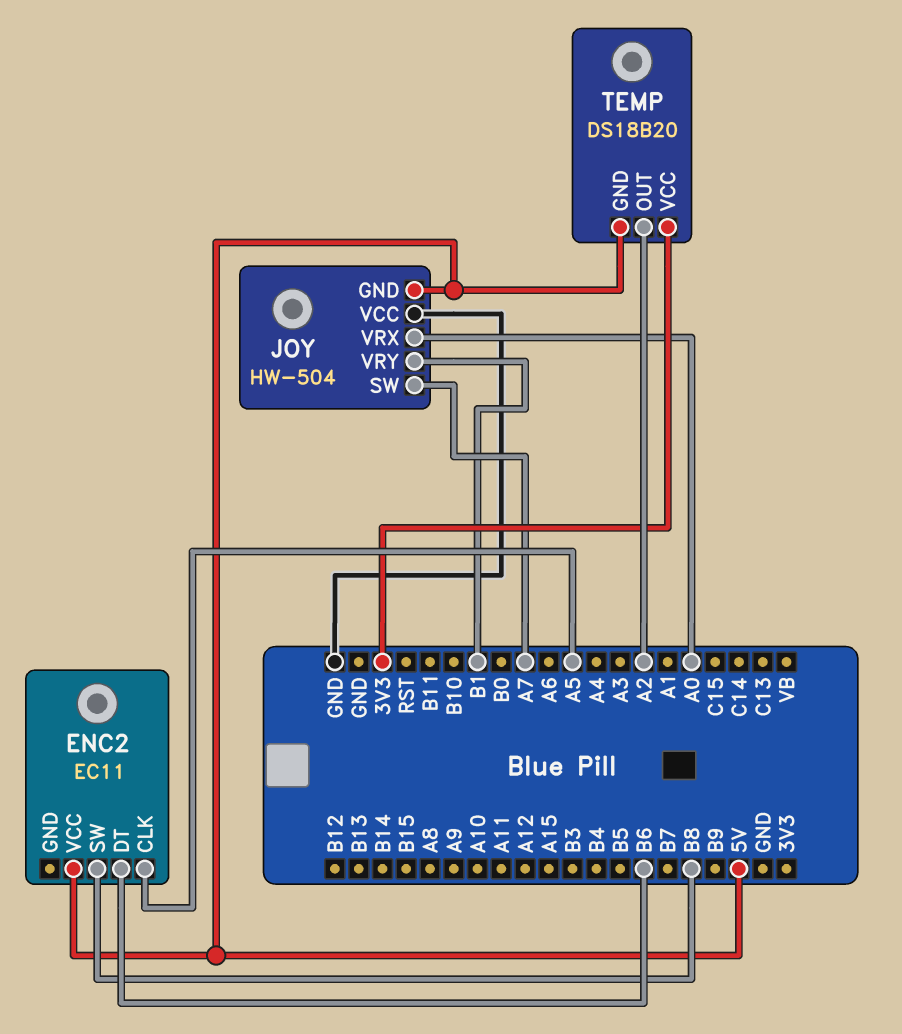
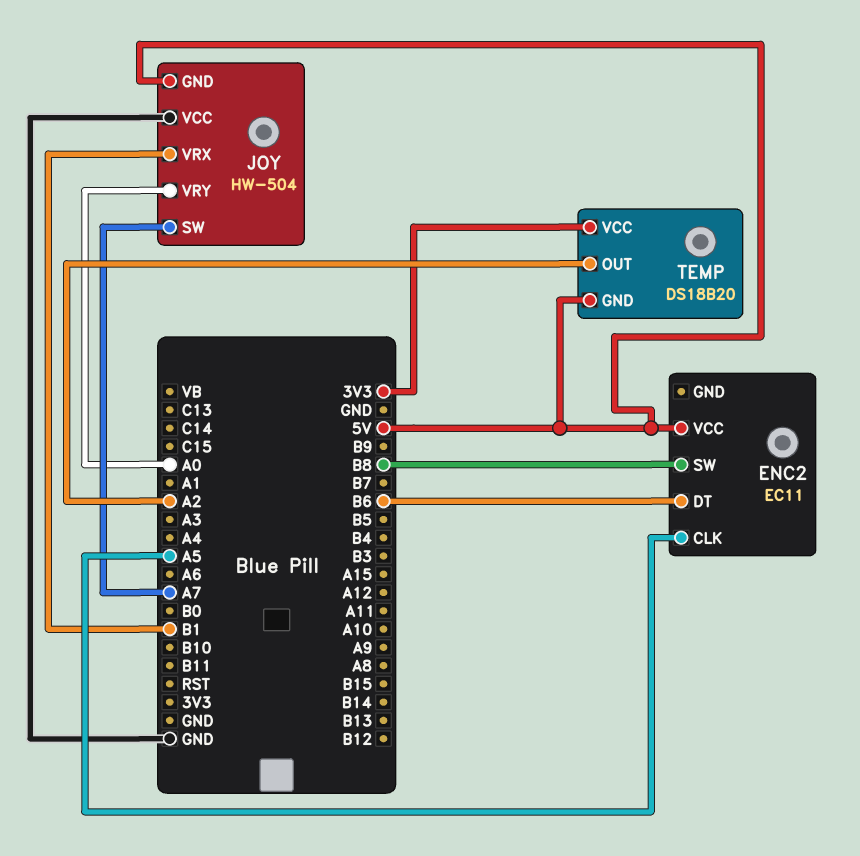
JOY pin VRX: A0 -> B1
JOY pin VRY: B1 -> A0

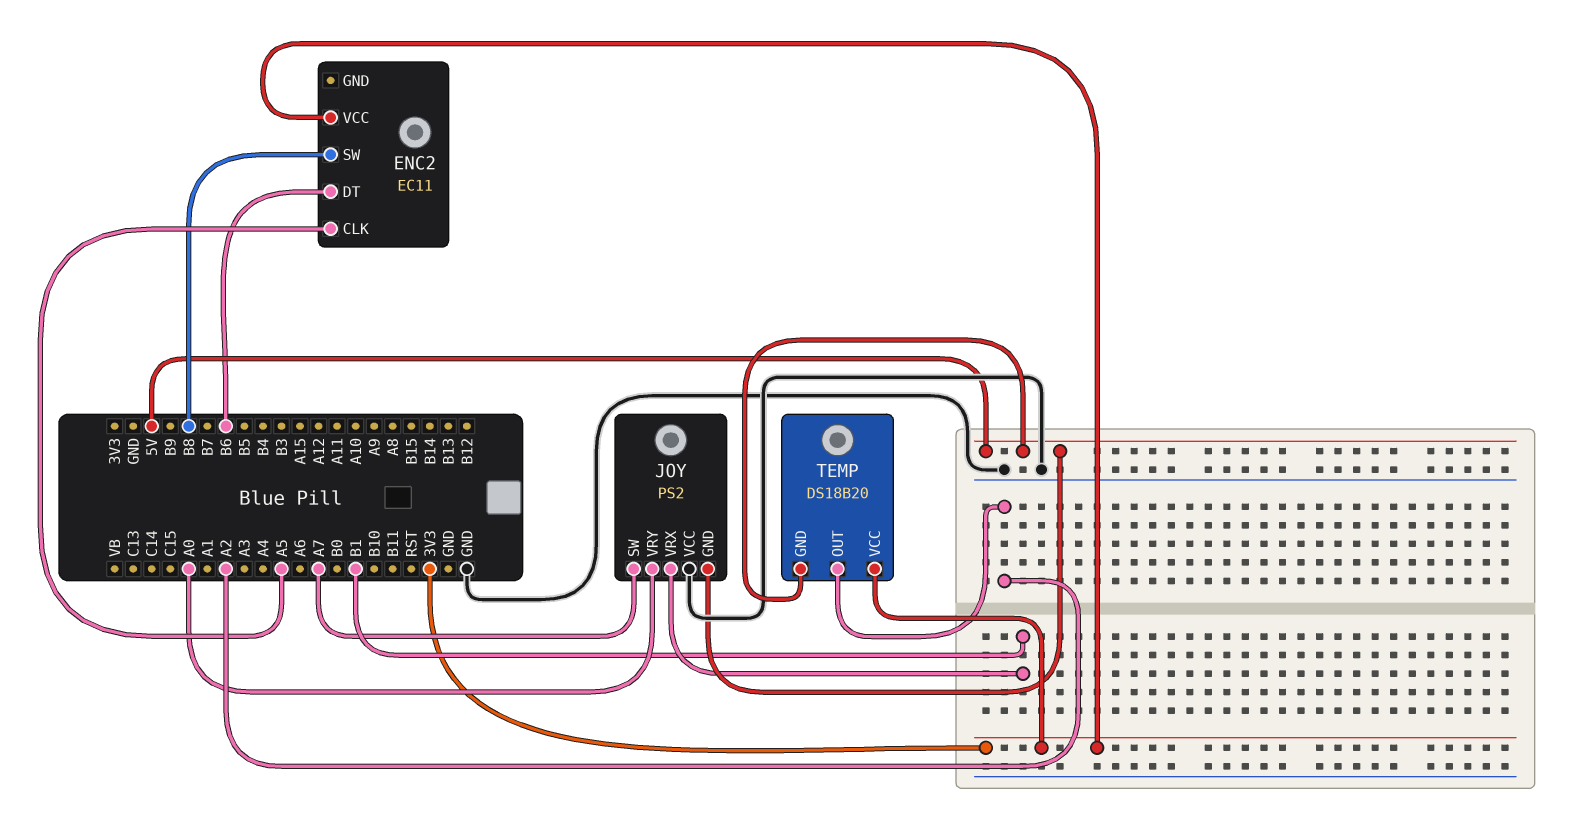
ENC2 pin VCC: 5V -> 3V3
JOY: HW-504 -> PS2

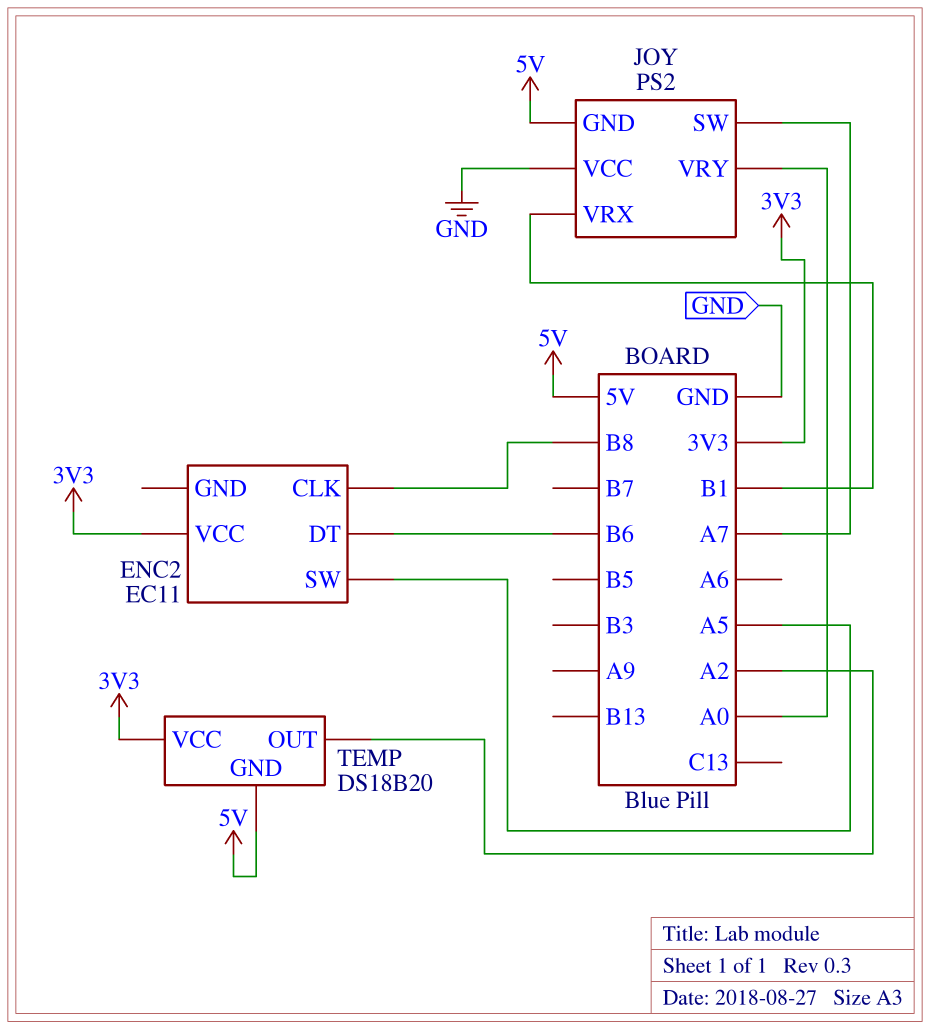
ENC2 pin CLK: A5 -> B8
ENC2 pin SW: B8 -> A5

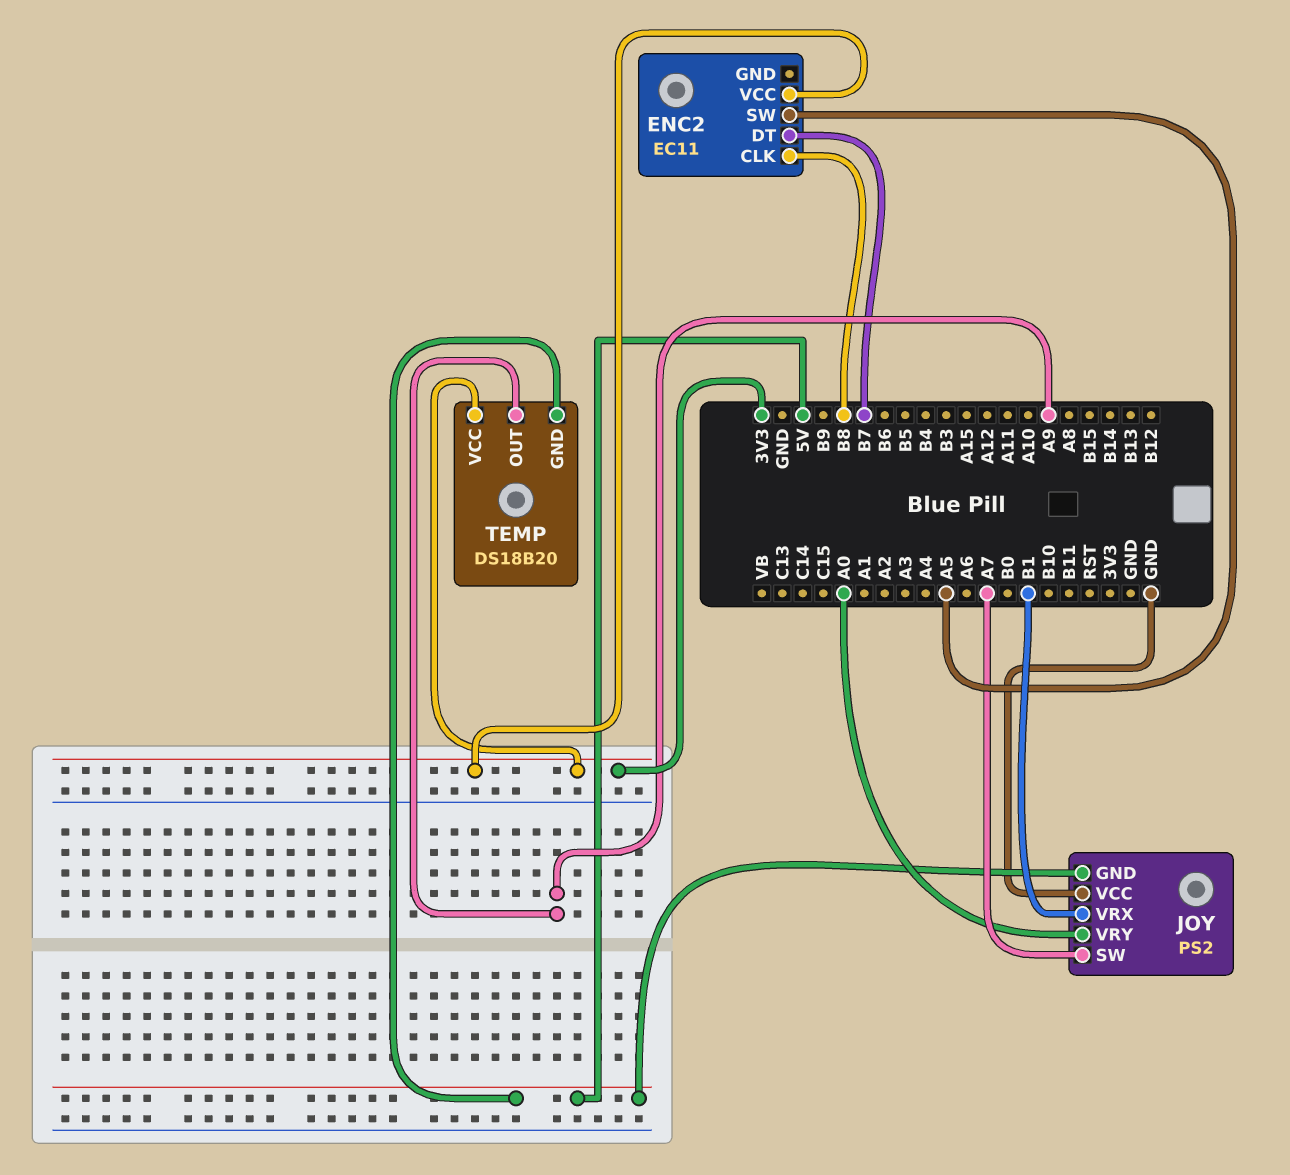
ENC2 pin DT: B6 -> B7
TEMP pin OUT: A2 -> A9

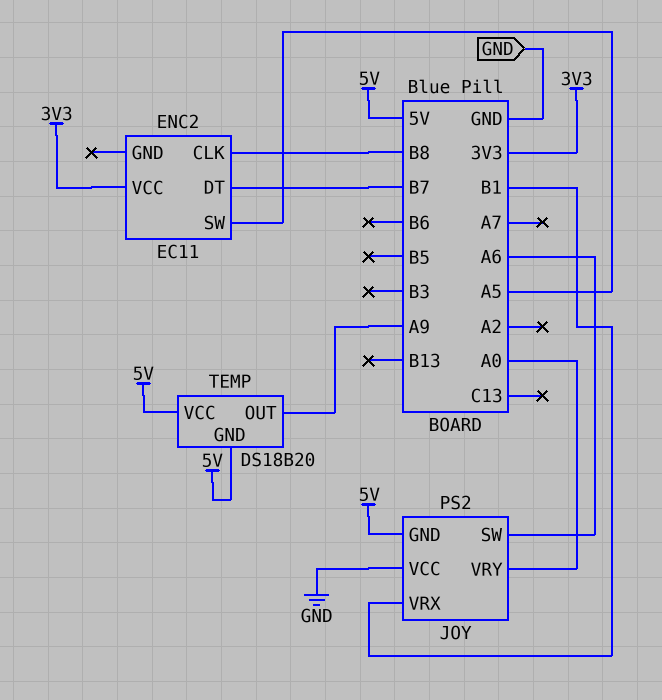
JOY pin SW: A7 -> A6
TEMP pin VCC: 3V3 -> 5V

